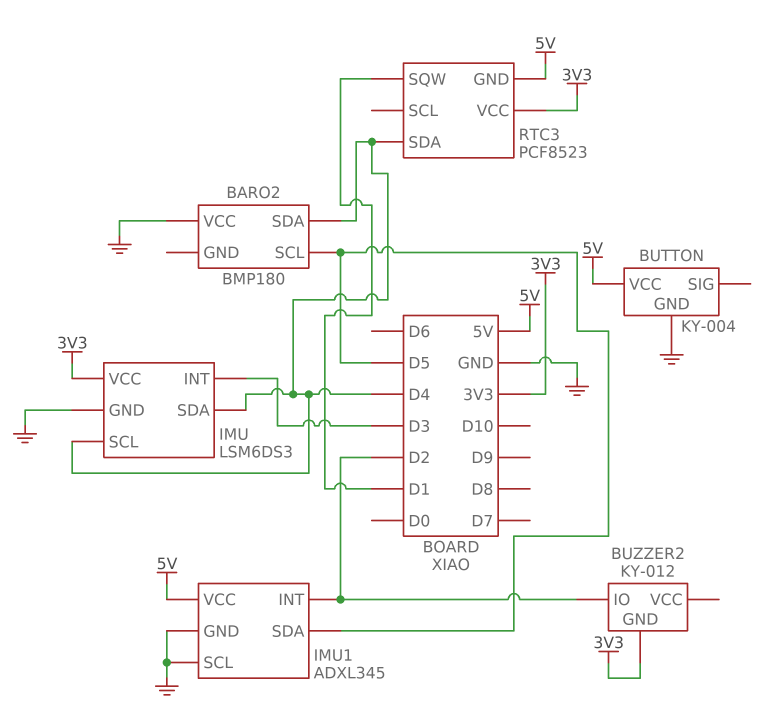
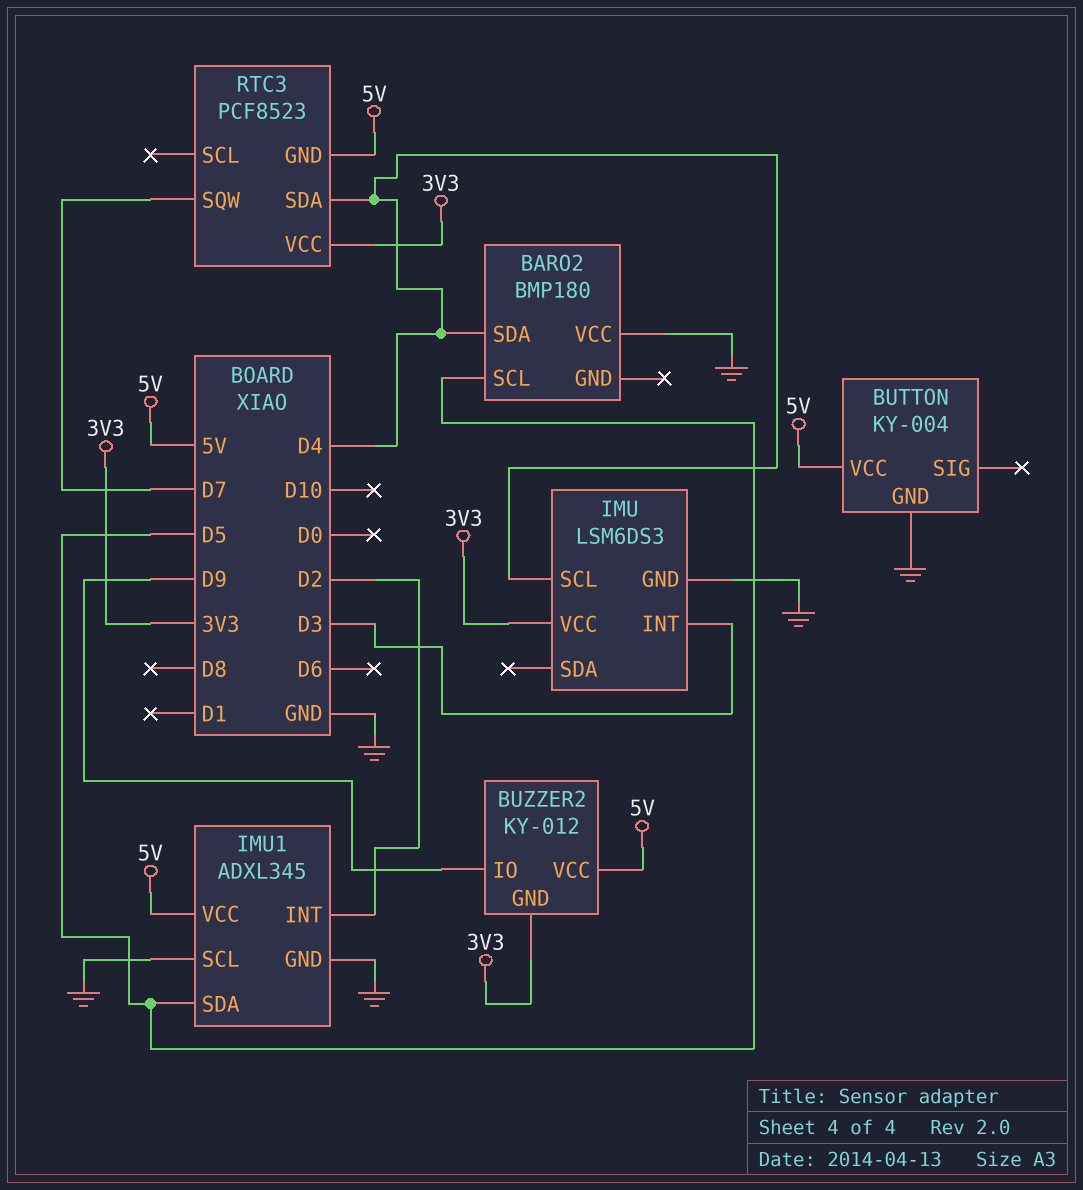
BUZZER2 pin IO: D2 -> D9
BUZZER2 pin VCC: none -> 5V
IMU pin SDA: D4 -> none
RTC3 pin SQW: D1 -> D7

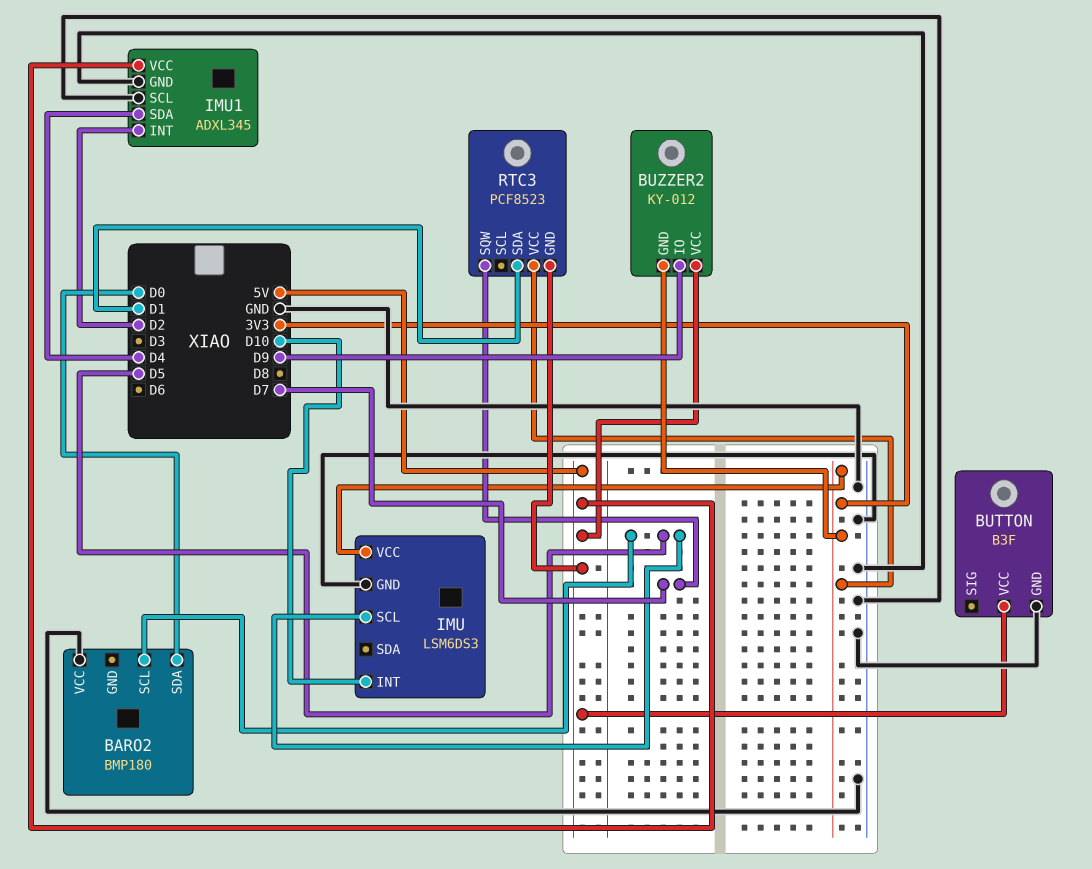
BARO2 pin SDA: D4 -> D0
BUTTON: KY-004 -> B3F
IMU pin INT: D3 -> D10
IMU pin SCL: D4 -> D5
IMU1 pin SDA: D5 -> D4
RTC3 pin SDA: D4 -> D1

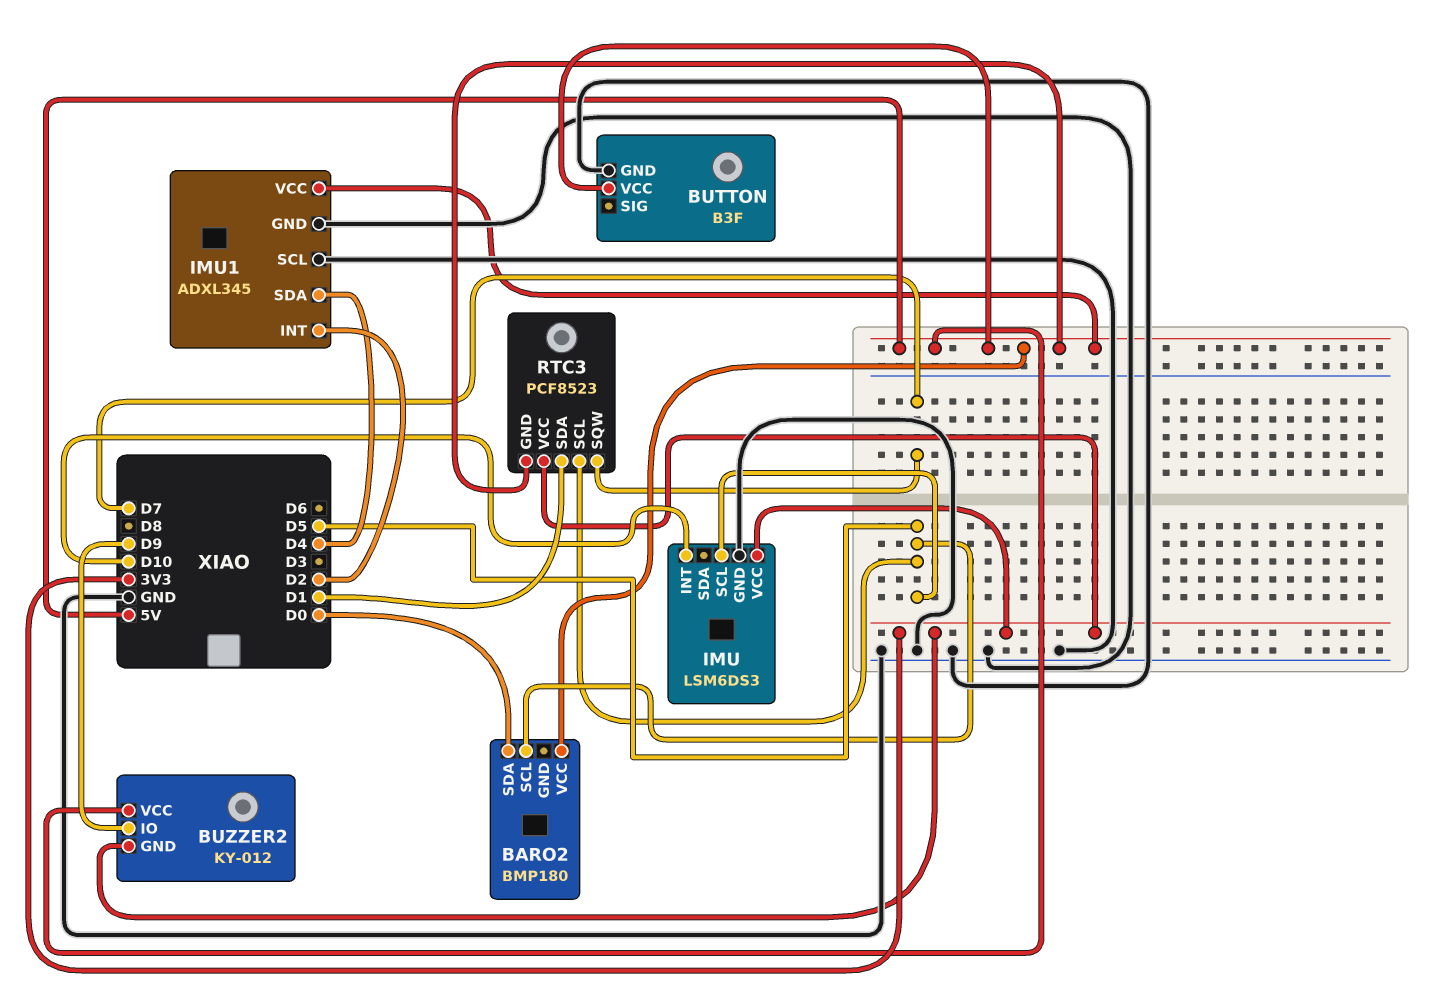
BARO2 pin VCC: GND -> 5V
RTC3 pin SCL: none -> D5

